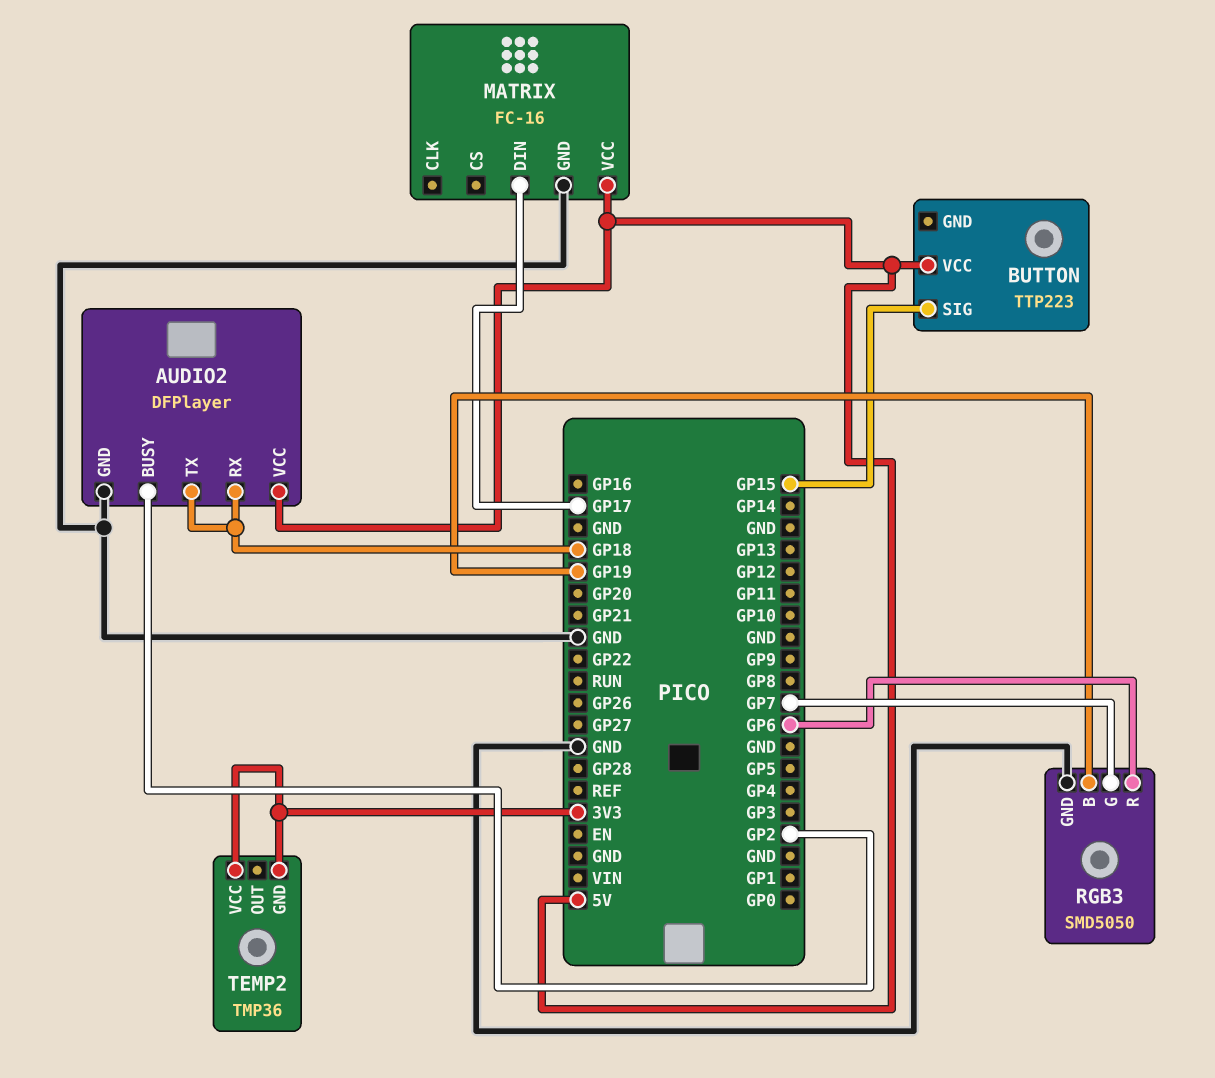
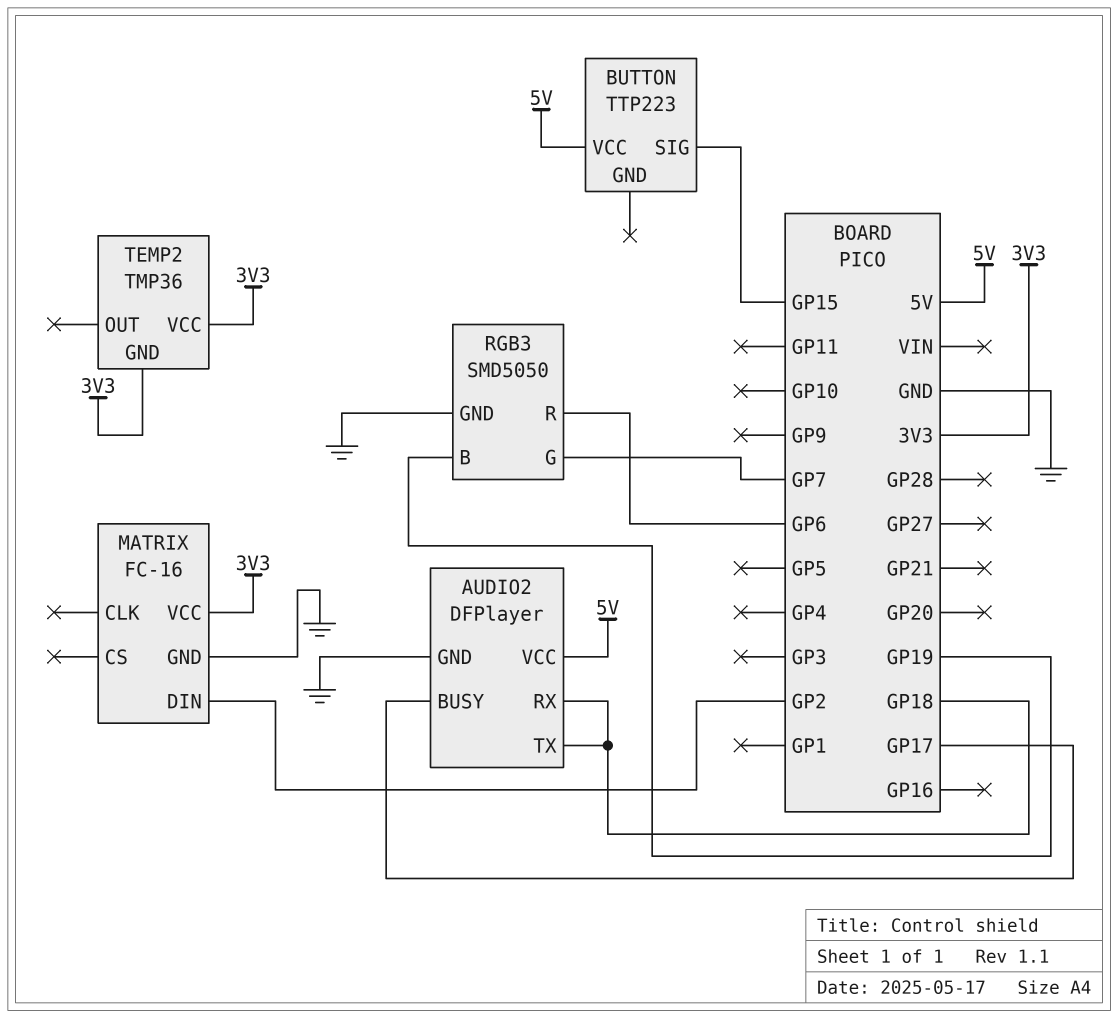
AUDIO2 pin BUSY: GP2 -> GP17
MATRIX pin DIN: GP17 -> GP2
MATRIX pin VCC: 5V -> 3V3

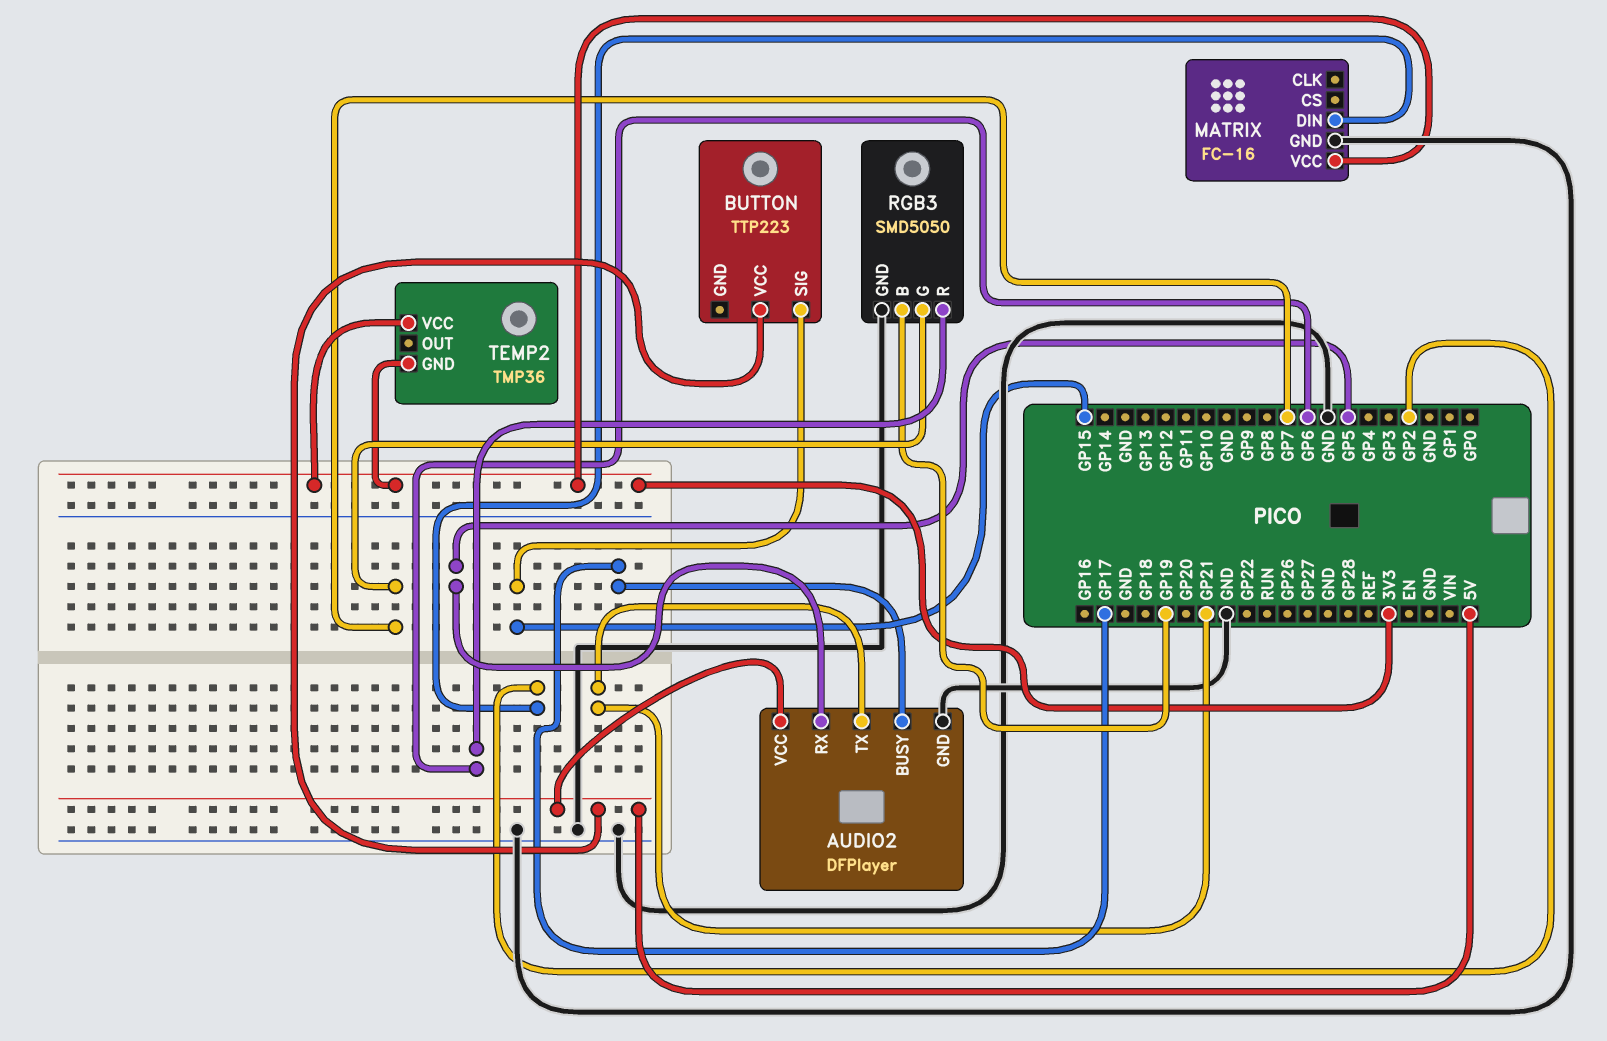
AUDIO2 pin RX: GP18 -> GP5
AUDIO2 pin TX: GP18 -> GP21

